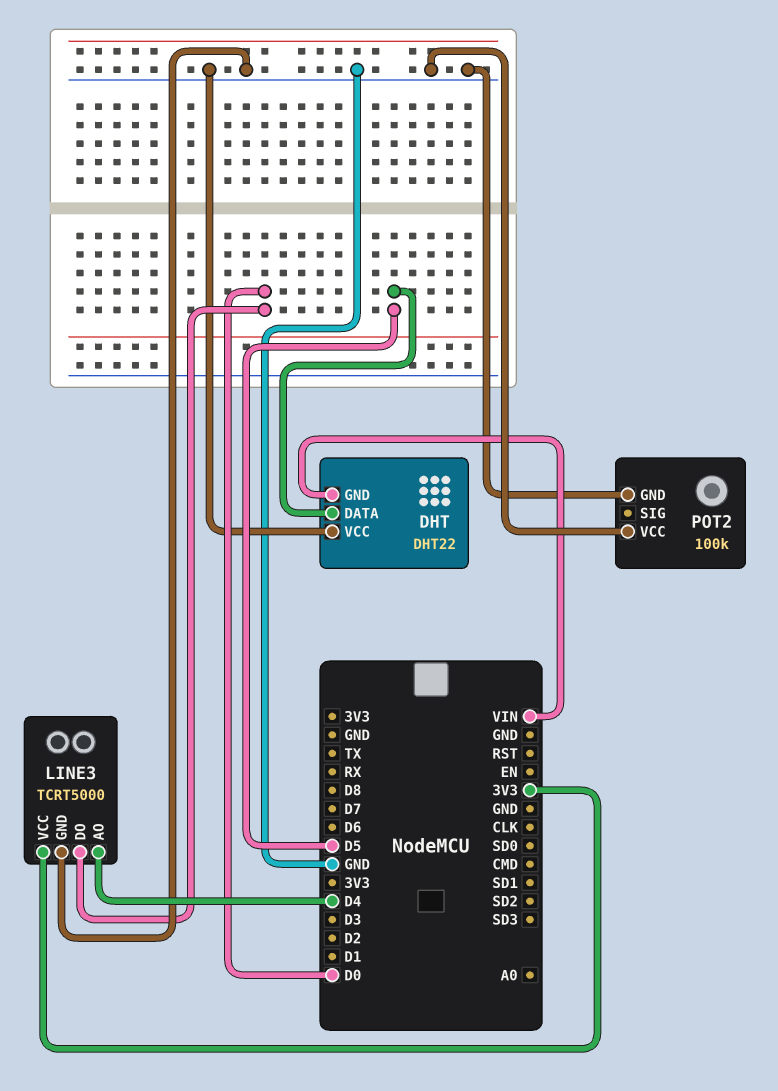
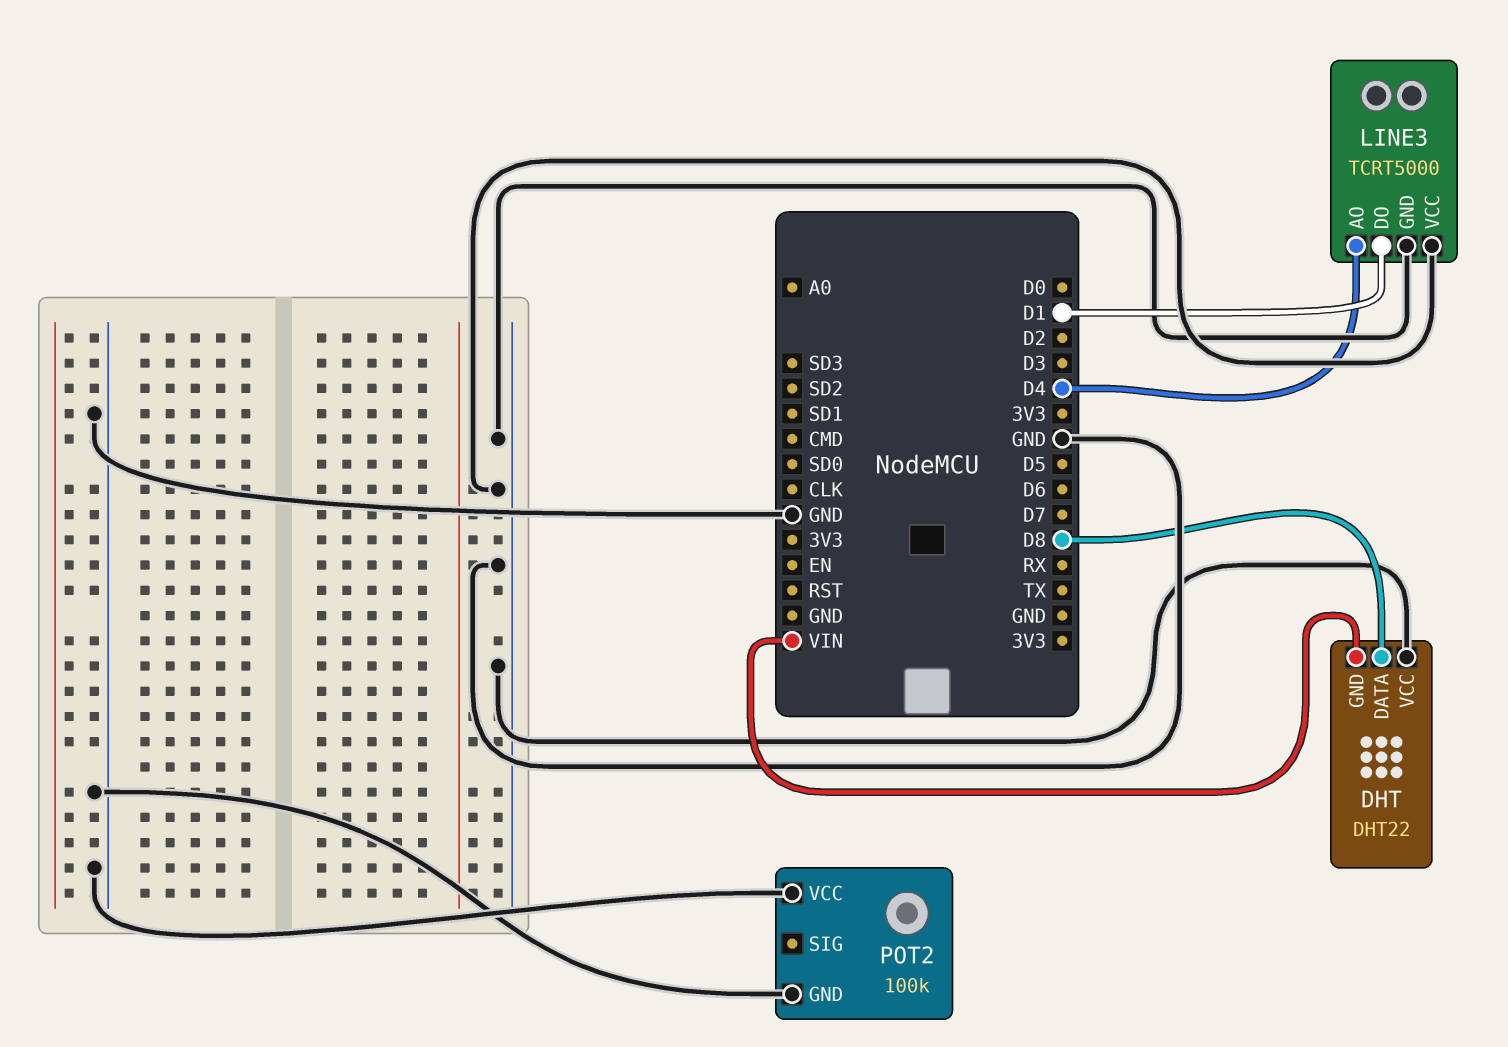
DHT pin DATA: D5 -> D8
LINE3 pin DO: D0 -> D1
LINE3 pin VCC: 3V3 -> GND

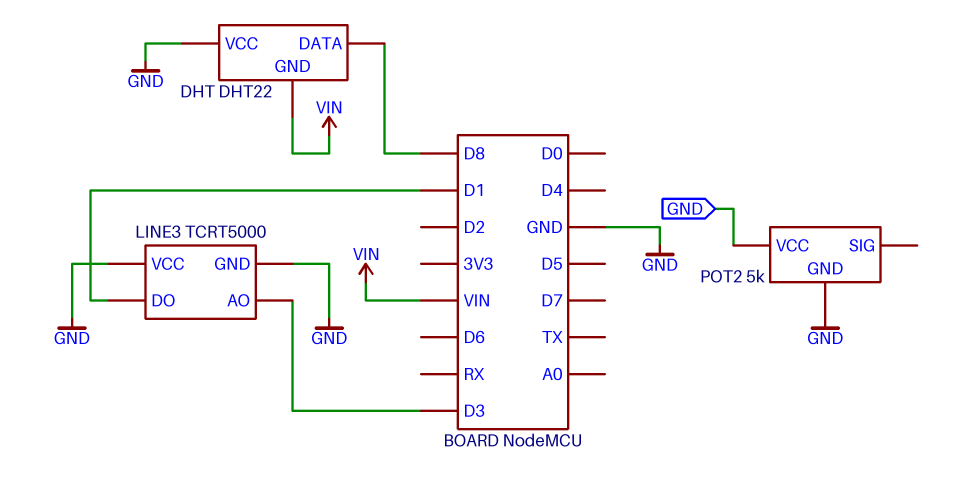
LINE3 pin AO: D4 -> D3
POT2: 100k -> 5k

